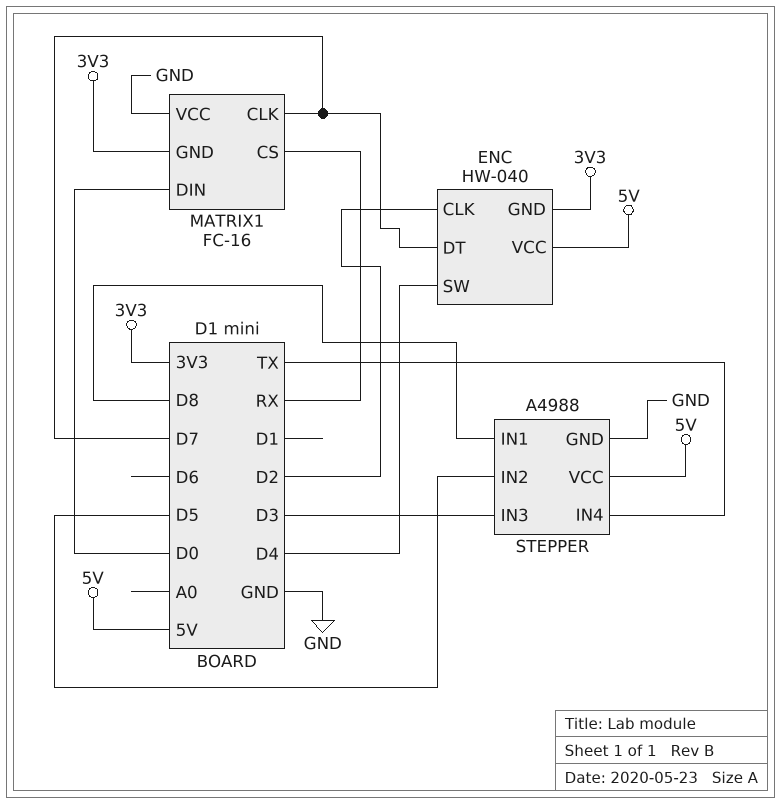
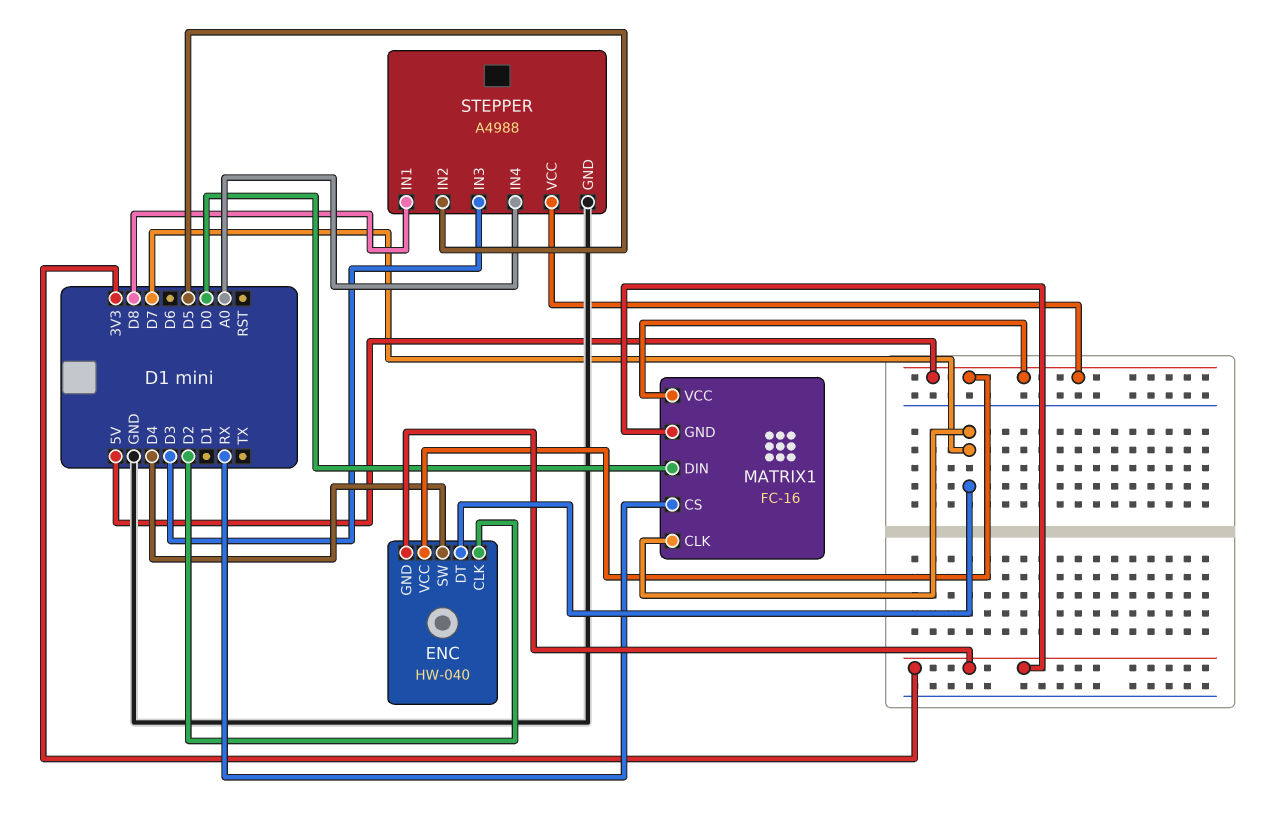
MATRIX1 pin VCC: GND -> 5V
STEPPER pin IN4: TX -> A0

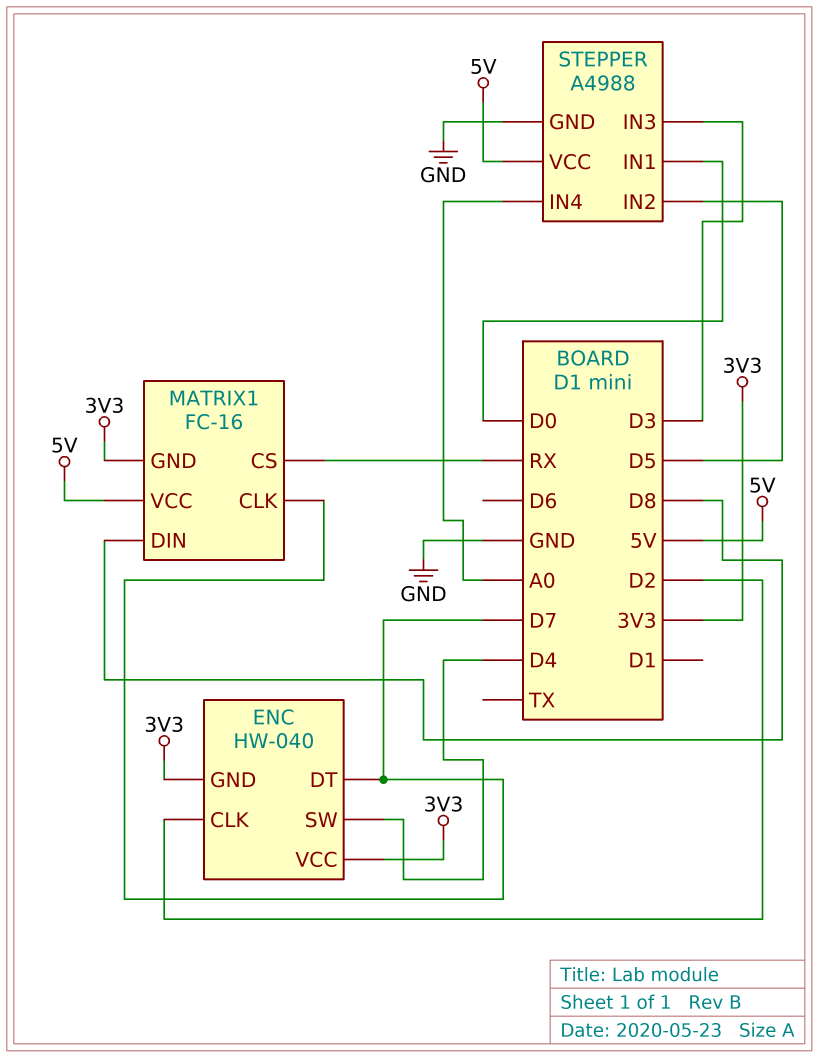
ENC pin VCC: 5V -> 3V3
MATRIX1 pin DIN: D0 -> D8
STEPPER pin IN1: D8 -> D0

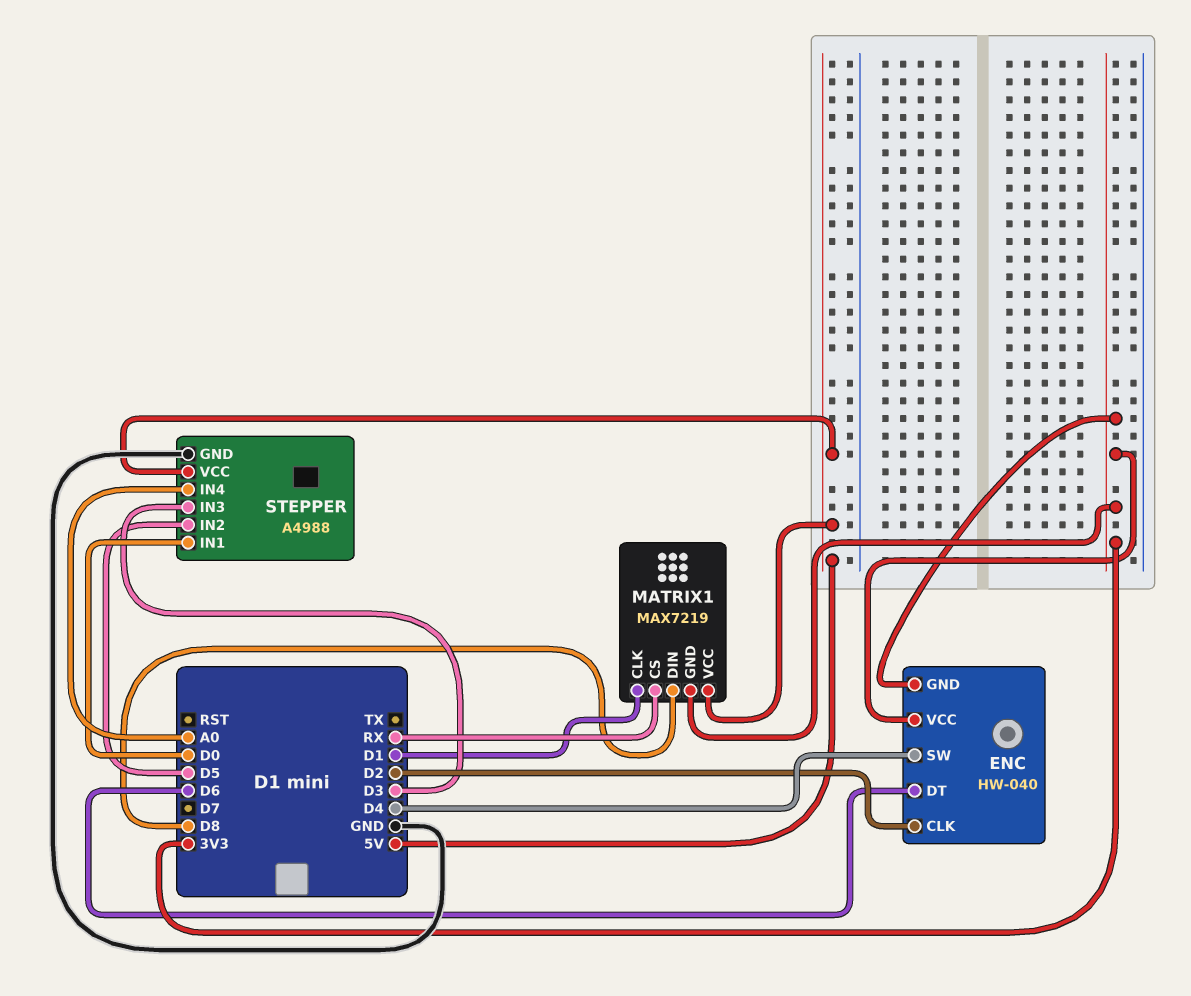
ENC pin DT: D7 -> D6
MATRIX1: FC-16 -> MAX7219
MATRIX1 pin CLK: D7 -> D1

